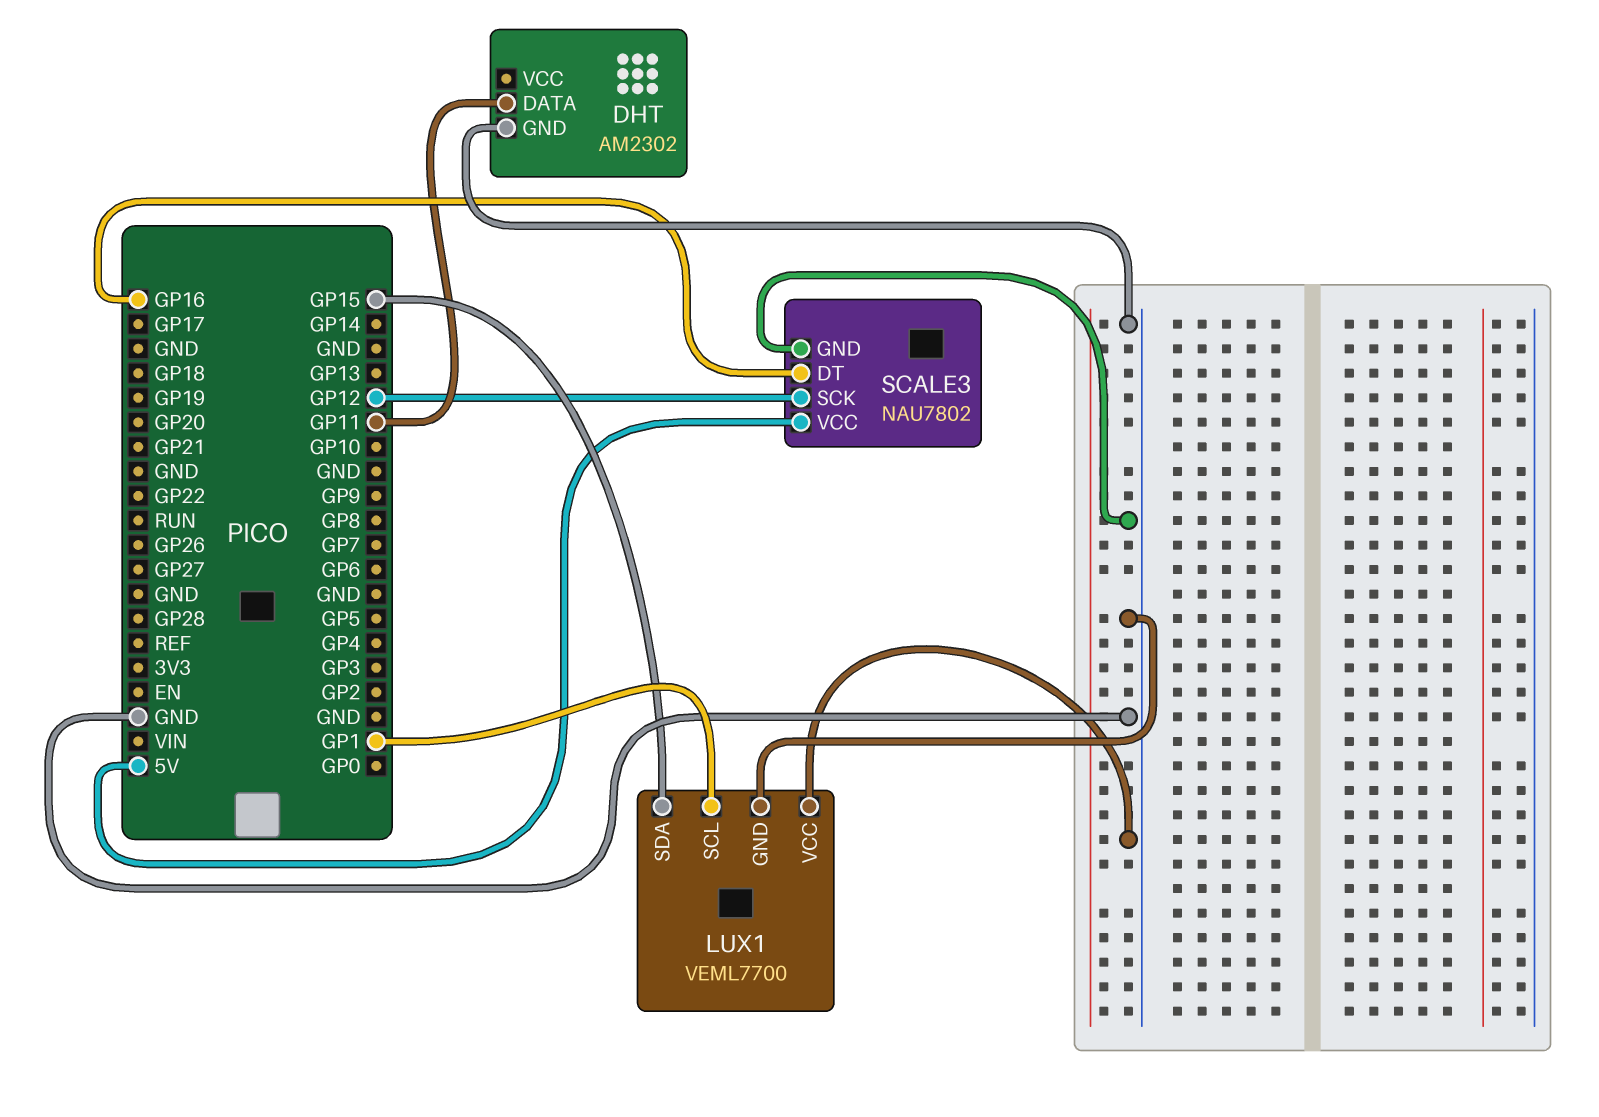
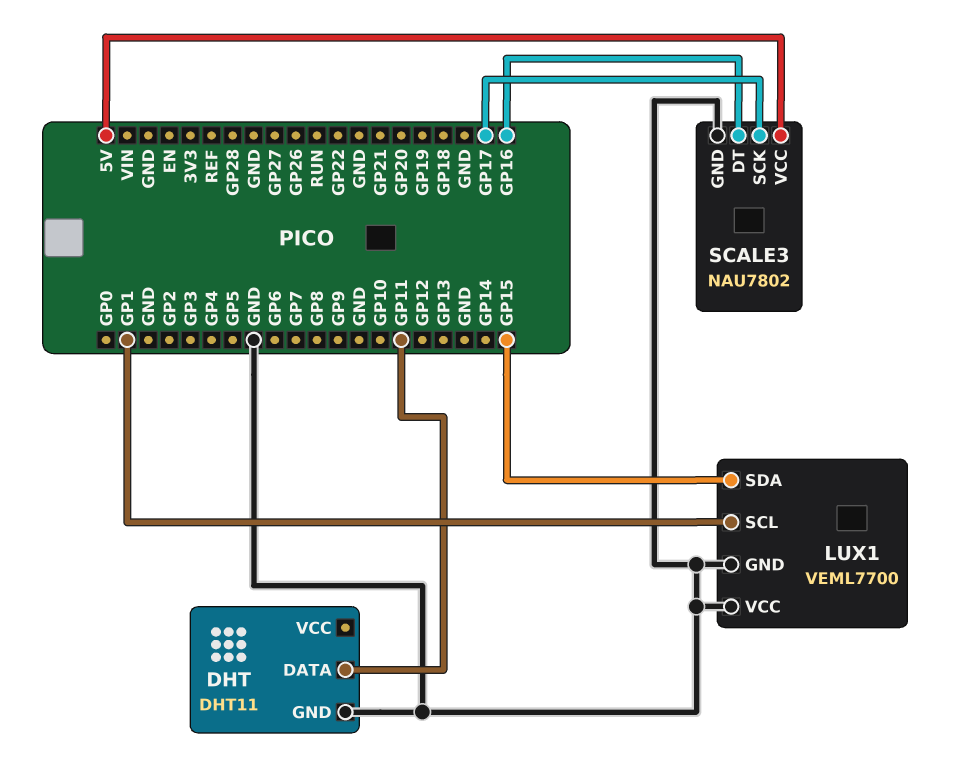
DHT: AM2302 -> DHT11
SCALE3 pin SCK: GP12 -> GP17

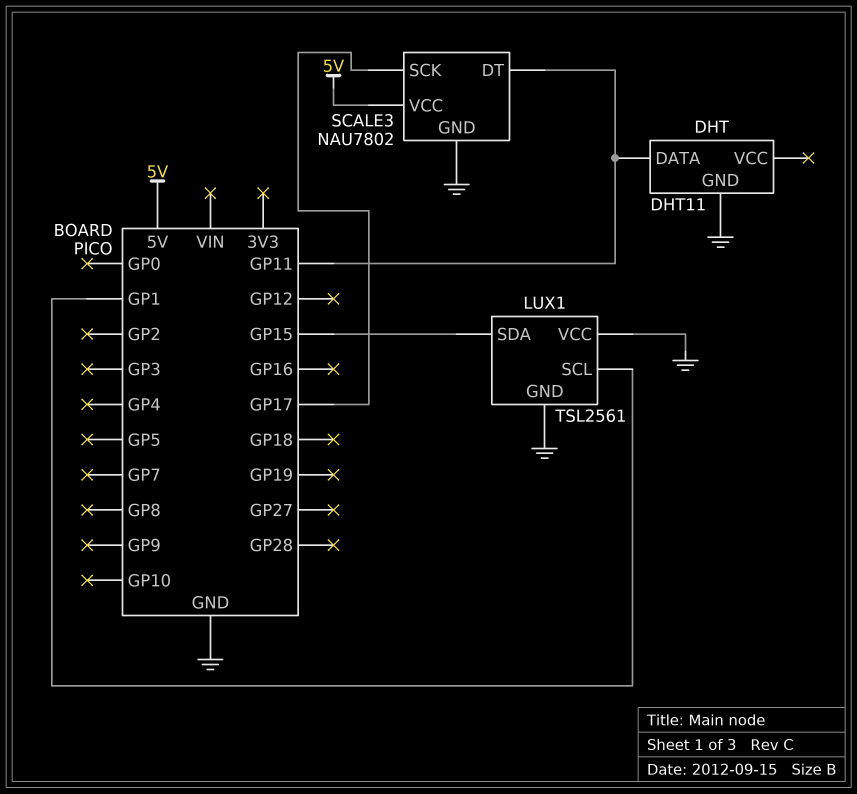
LUX1: VEML7700 -> TSL2561
SCALE3 pin DT: GP16 -> GP11

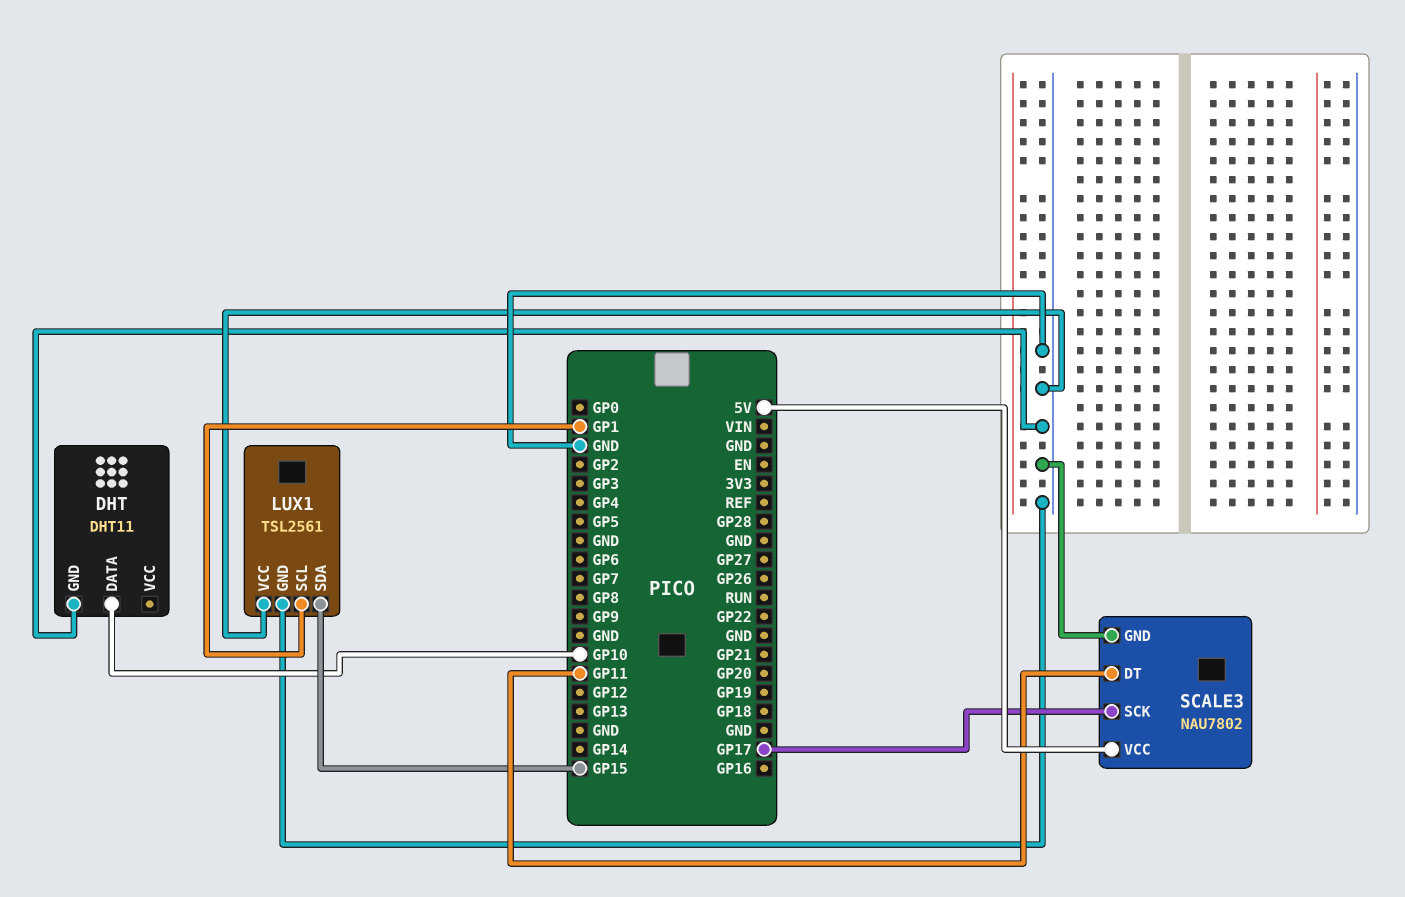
DHT pin DATA: GP11 -> GP10

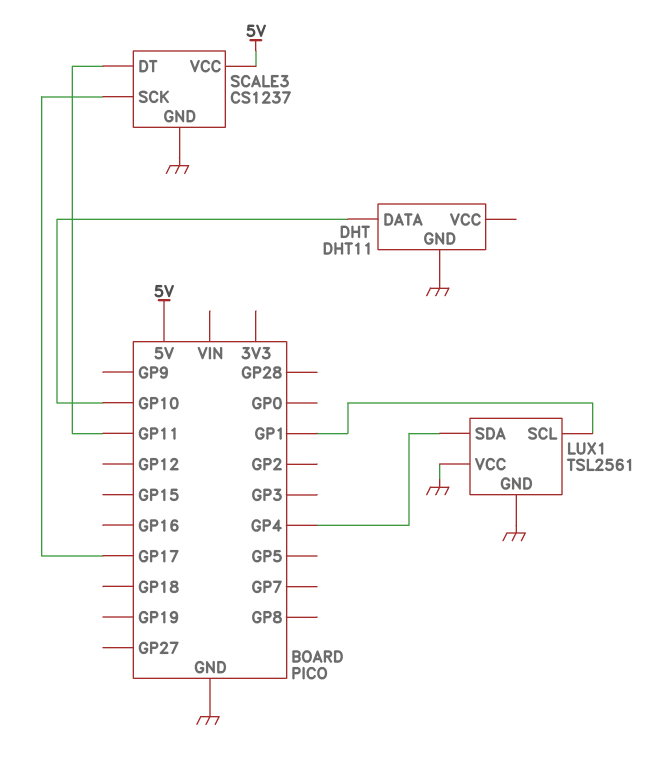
LUX1 pin SDA: GP15 -> GP4
SCALE3: NAU7802 -> CS1237

